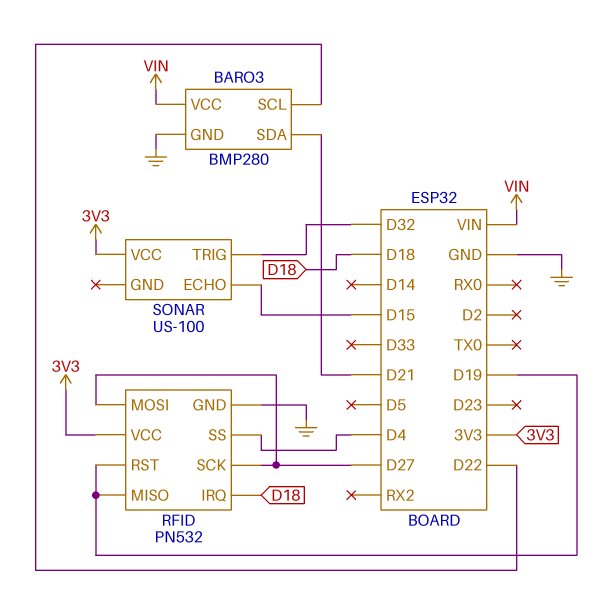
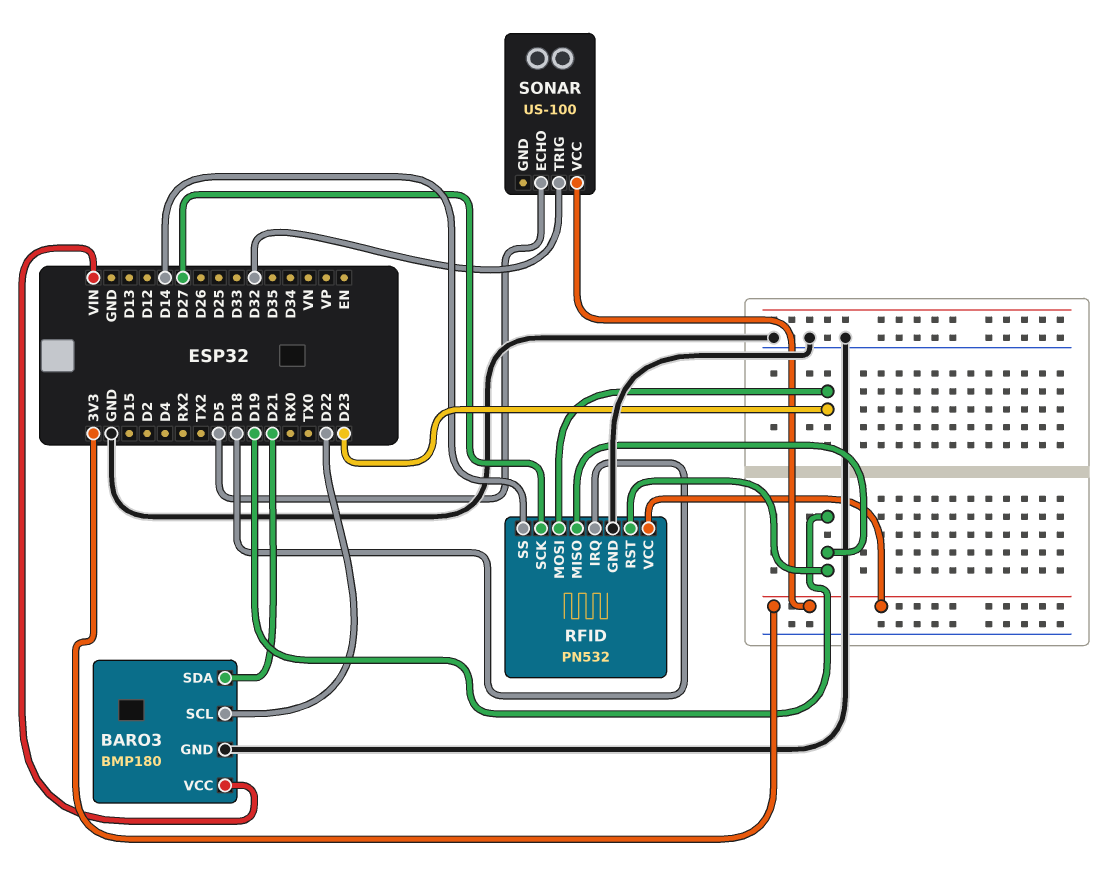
BARO3: BMP280 -> BMP180
RFID pin MOSI: D27 -> D23
RFID pin SS: D4 -> D14
SONAR pin ECHO: D15 -> D5

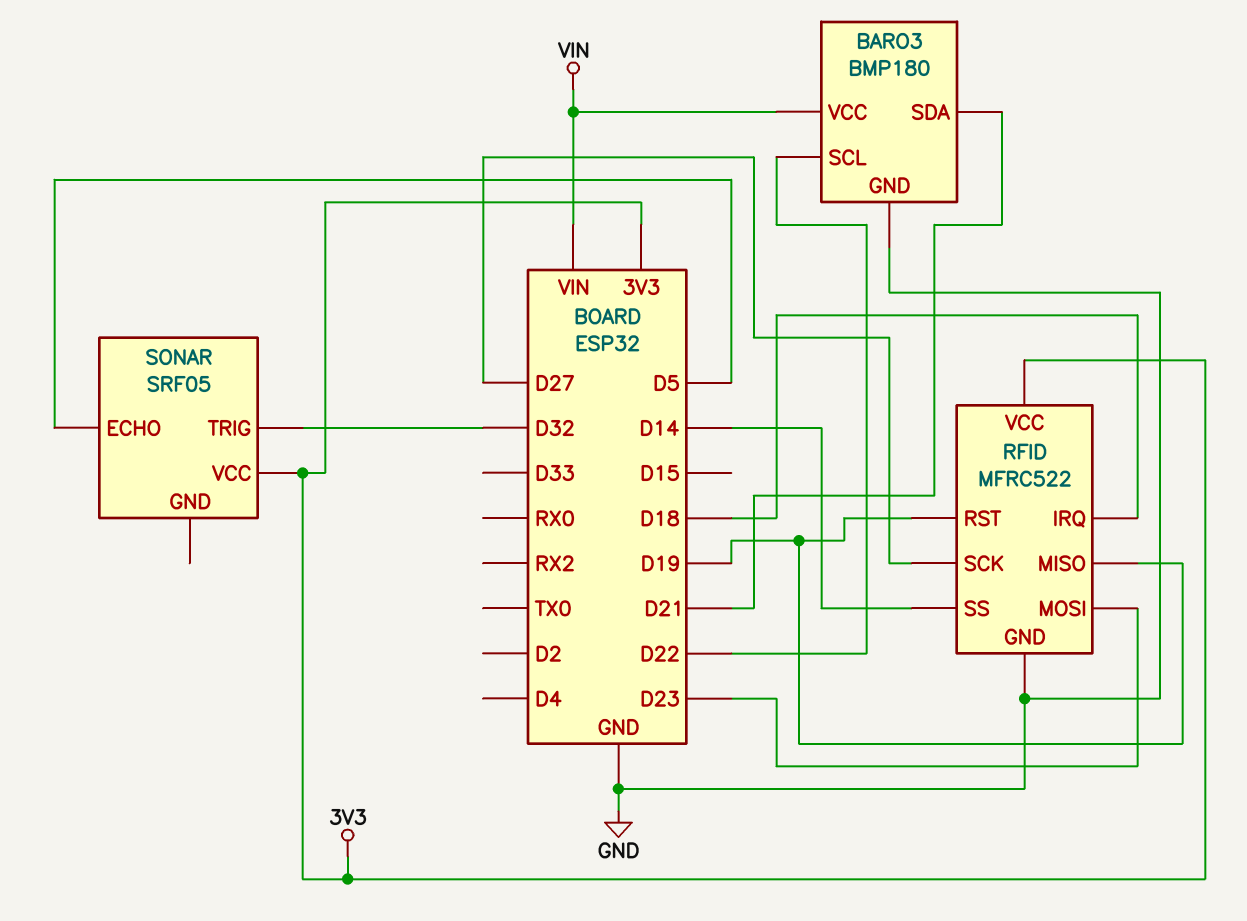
RFID: PN532 -> MFRC522
SONAR: US-100 -> SRF05

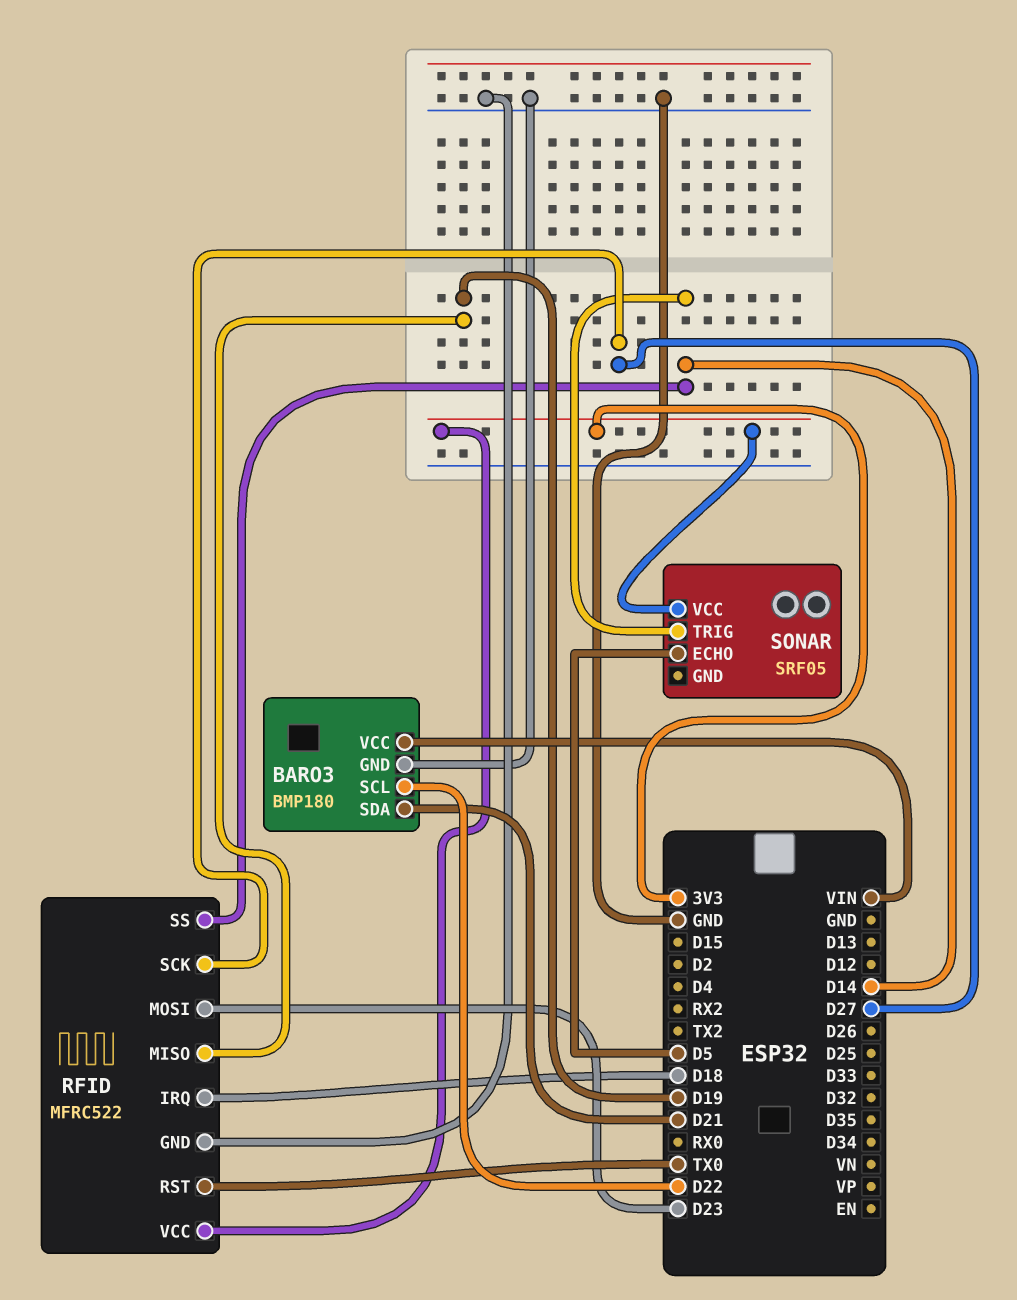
RFID pin RST: D19 -> TX0
SONAR pin TRIG: D32 -> D14

